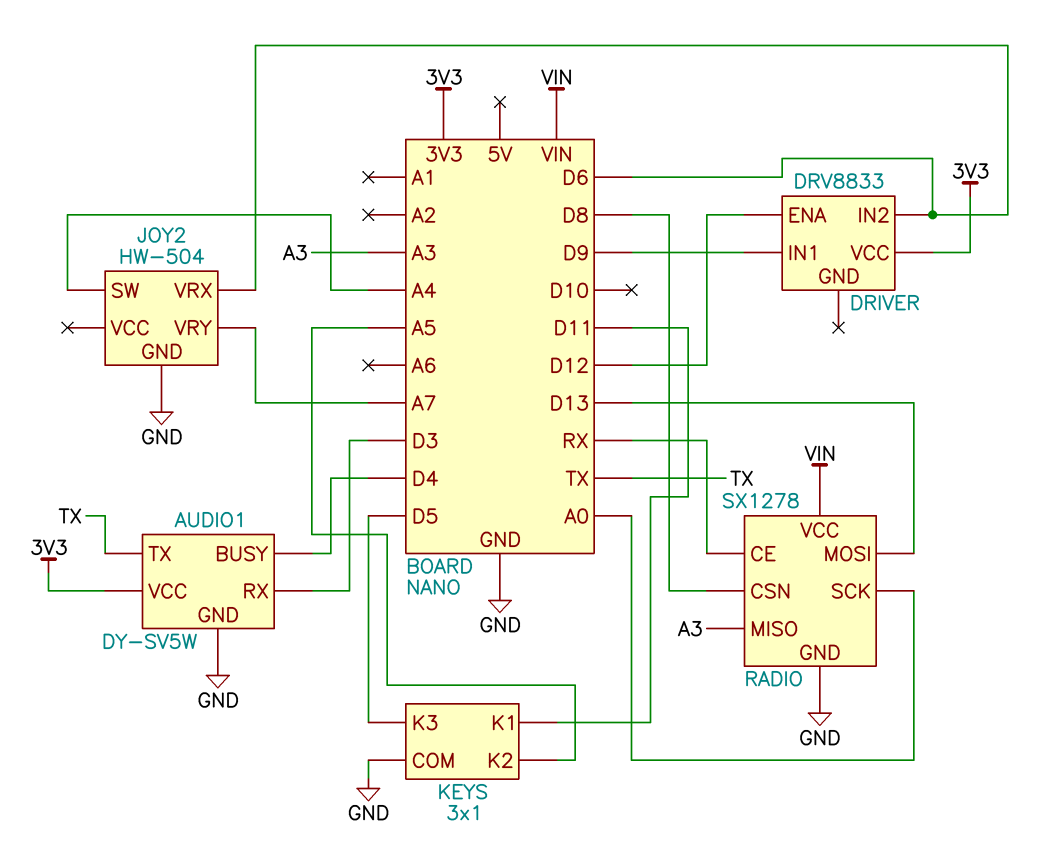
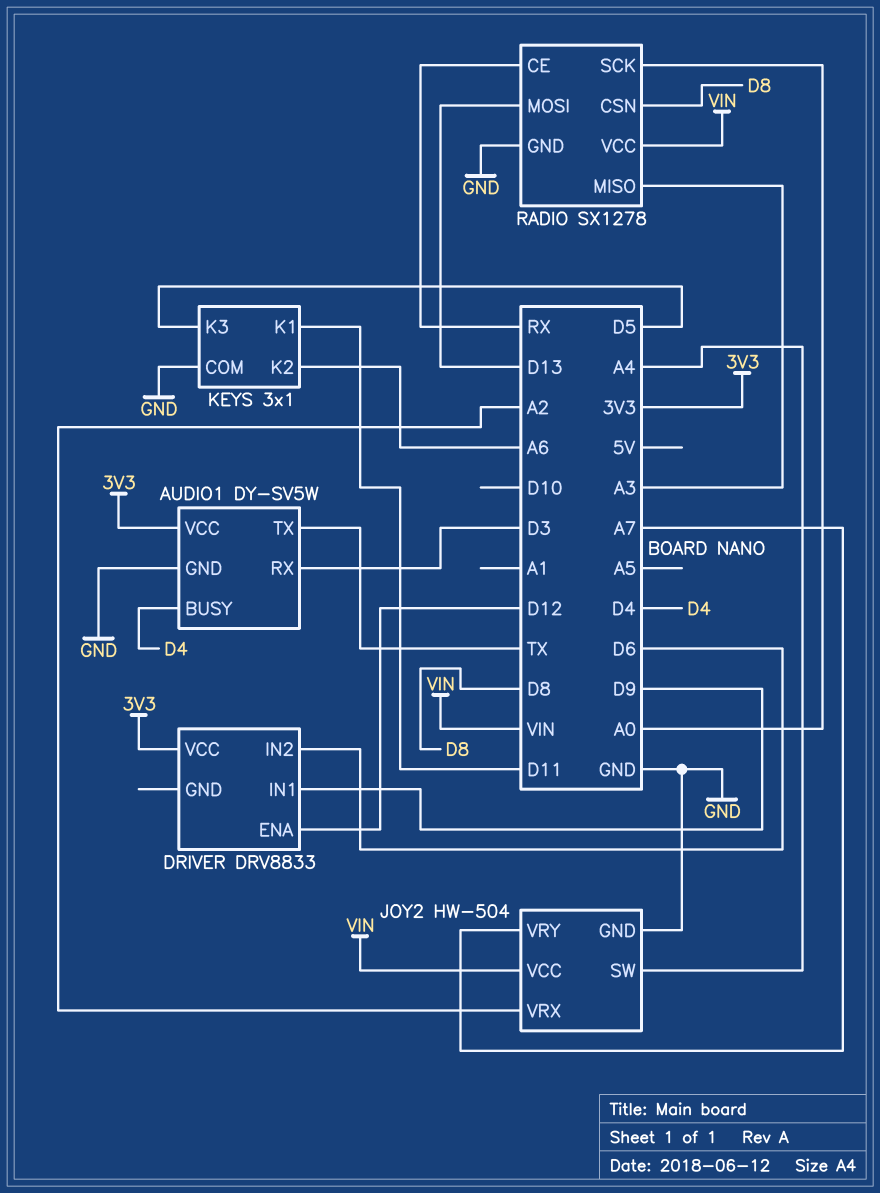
JOY2 pin VCC: none -> VIN
JOY2 pin VRX: D6 -> A2
KEYS pin K2: A5 -> A6

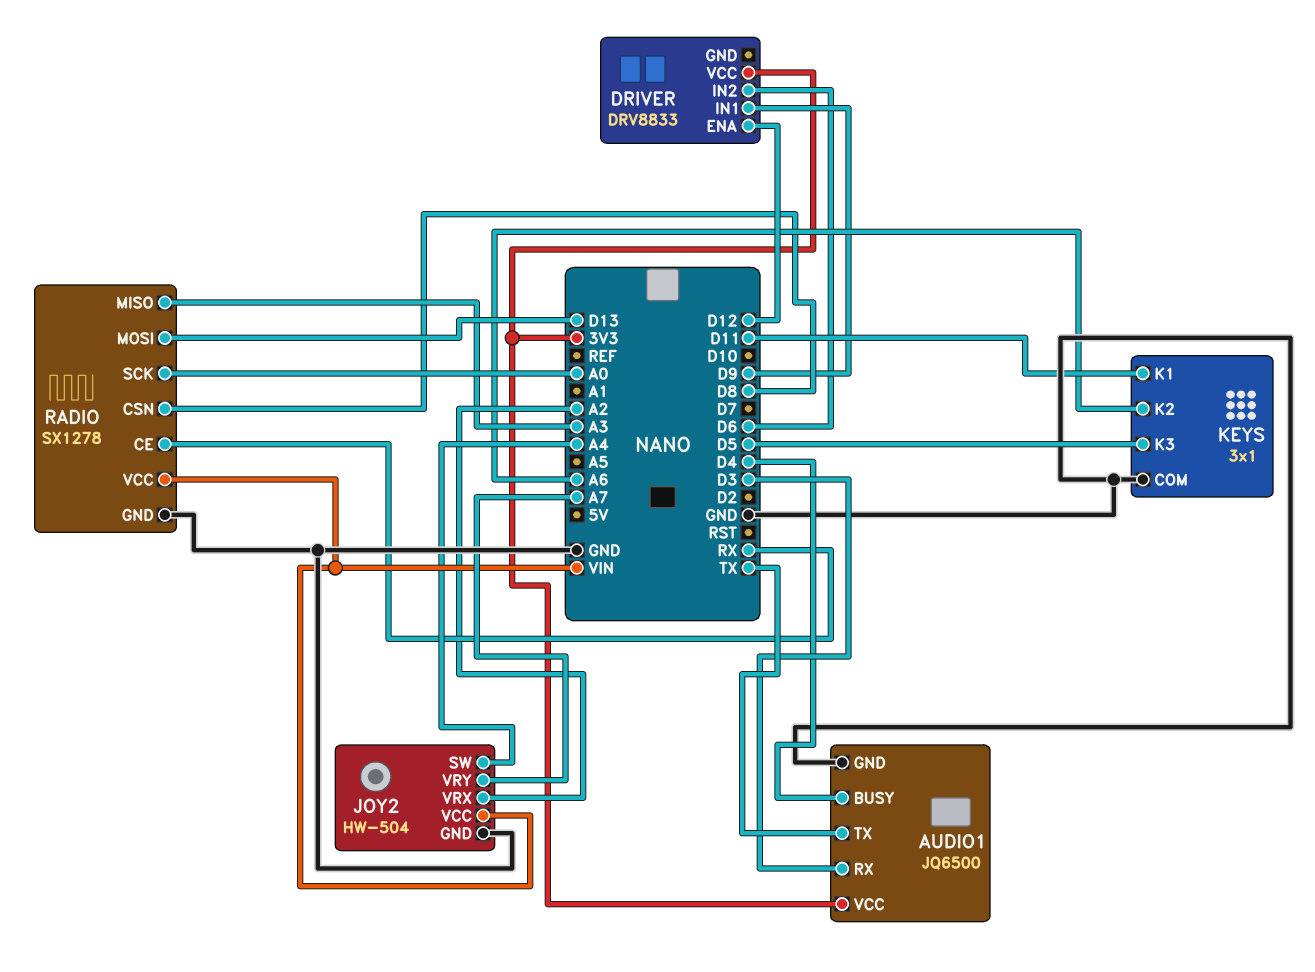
AUDIO1: DY-SV5W -> JQ6500

